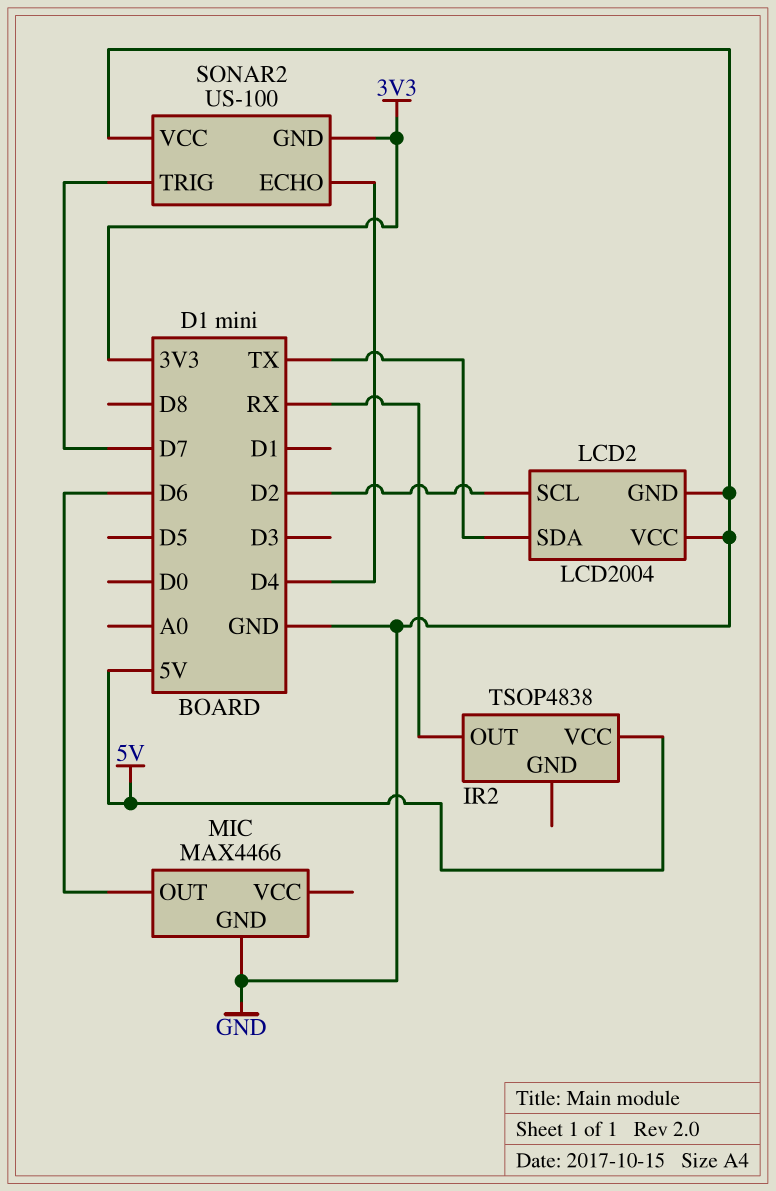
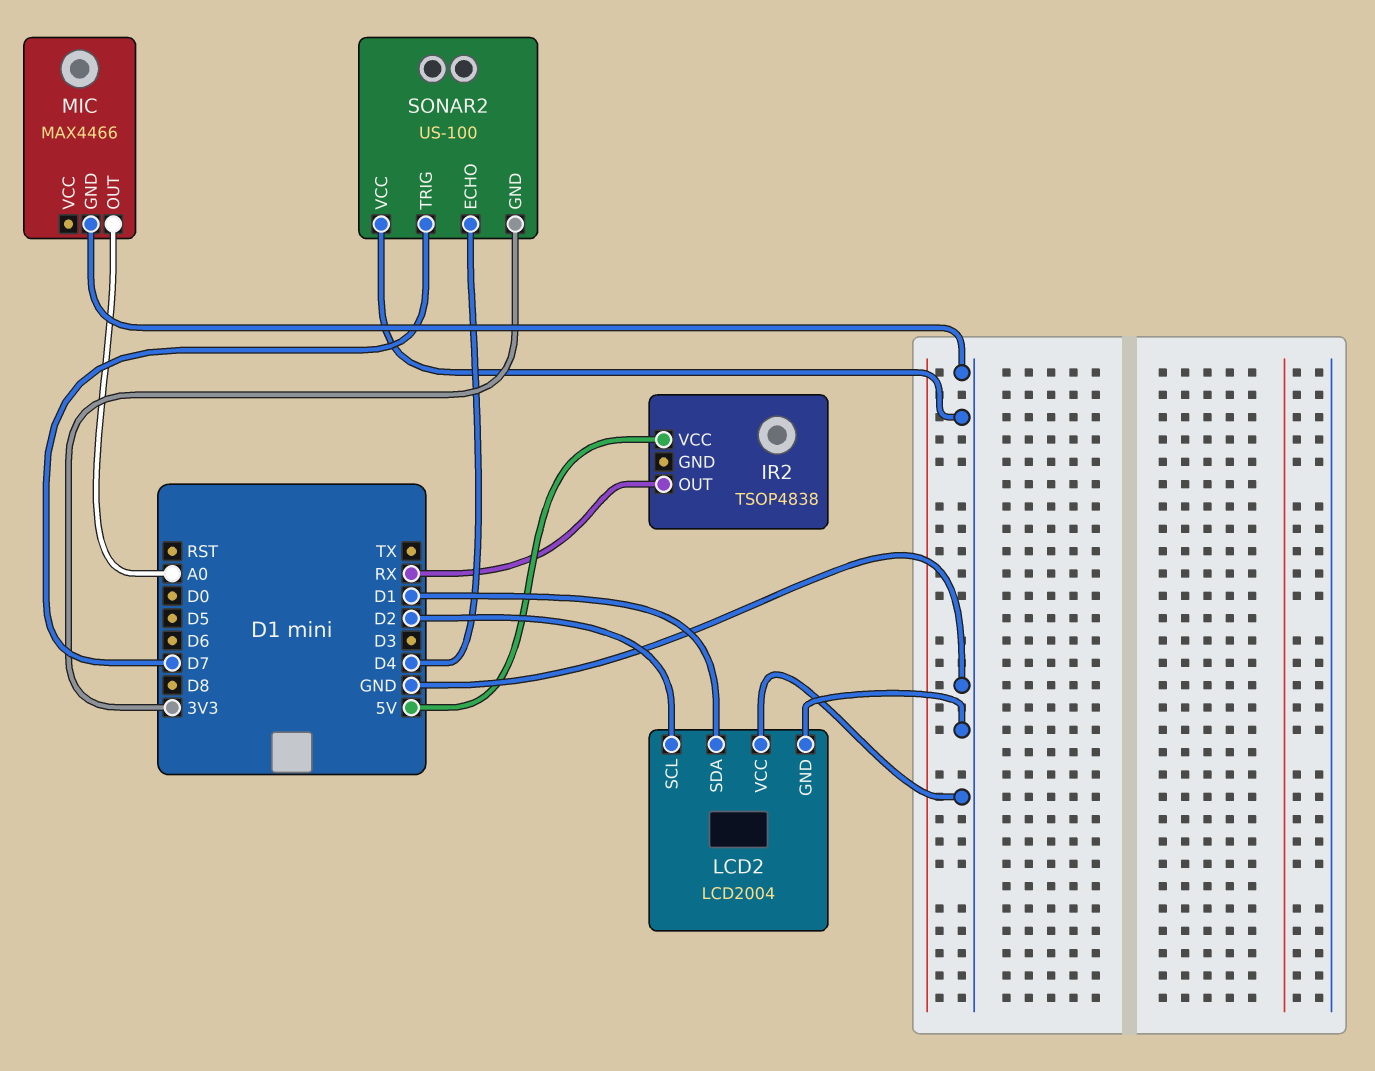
LCD2 pin SDA: TX -> D1
MIC pin OUT: D6 -> A0

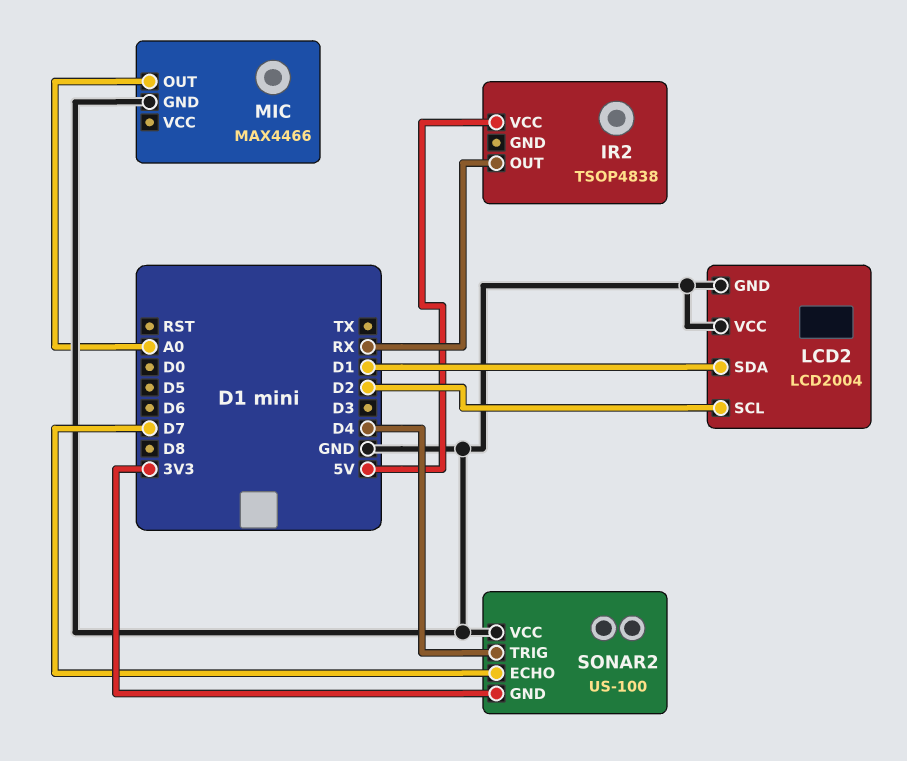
SONAR2 pin ECHO: D4 -> D7
SONAR2 pin TRIG: D7 -> D4

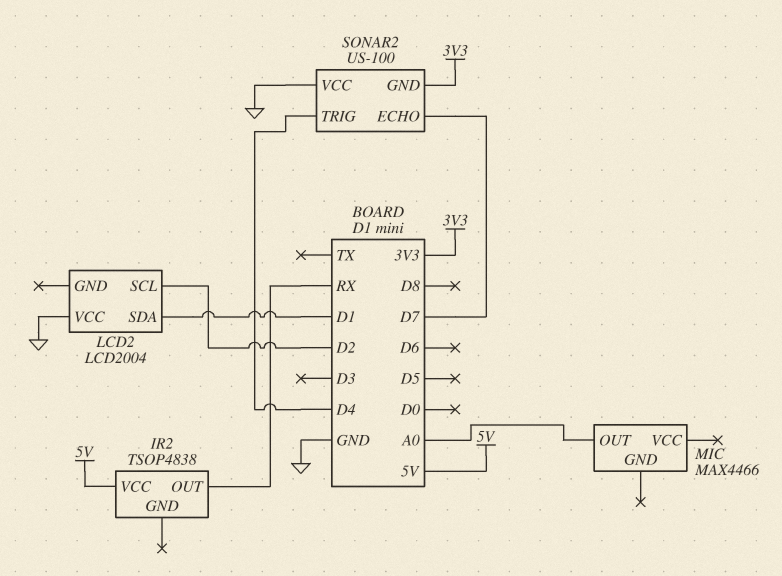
LCD2 pin GND: GND -> none
MIC pin GND: GND -> none

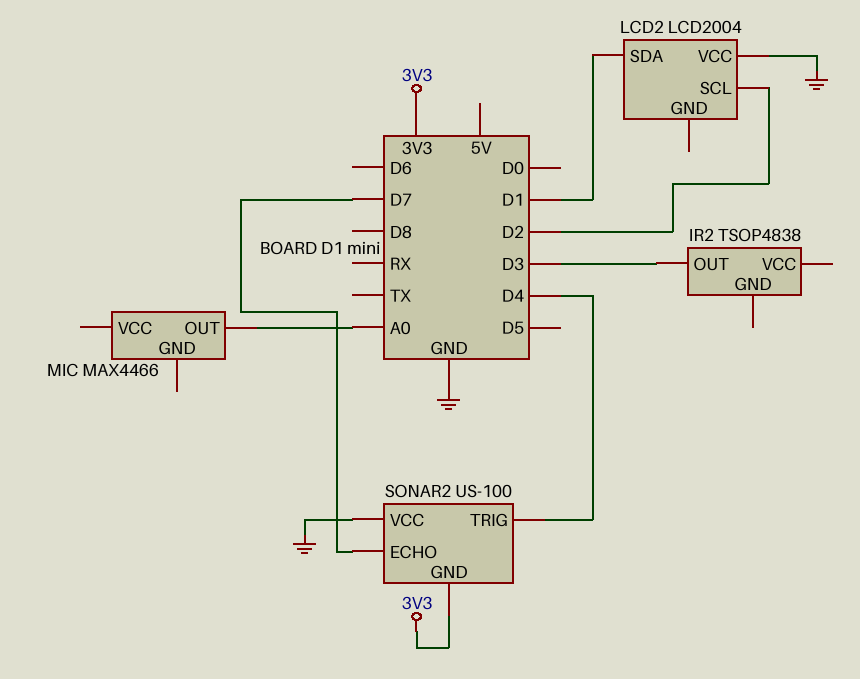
IR2 pin OUT: RX -> D3
IR2 pin VCC: 5V -> none

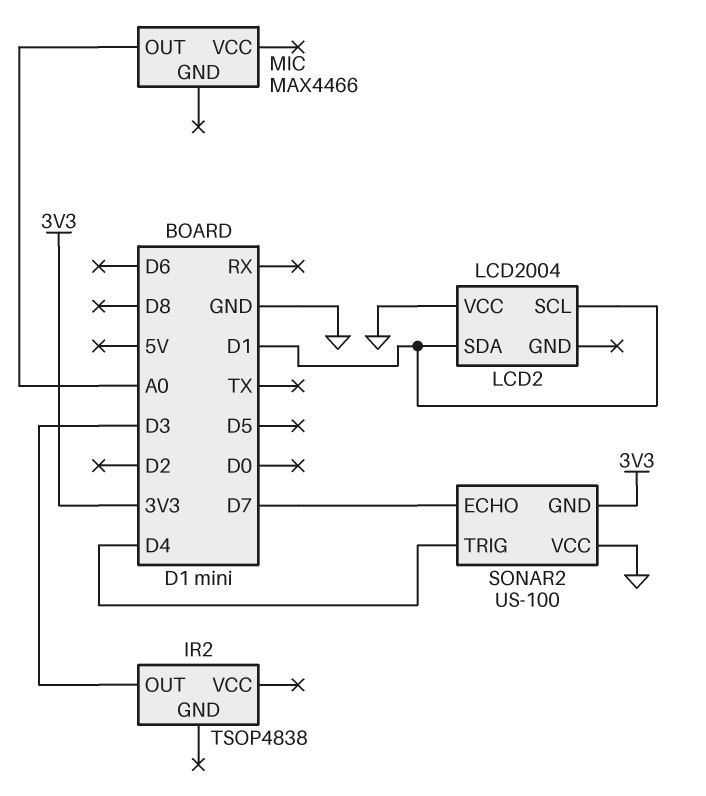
LCD2 pin SCL: D2 -> D1

